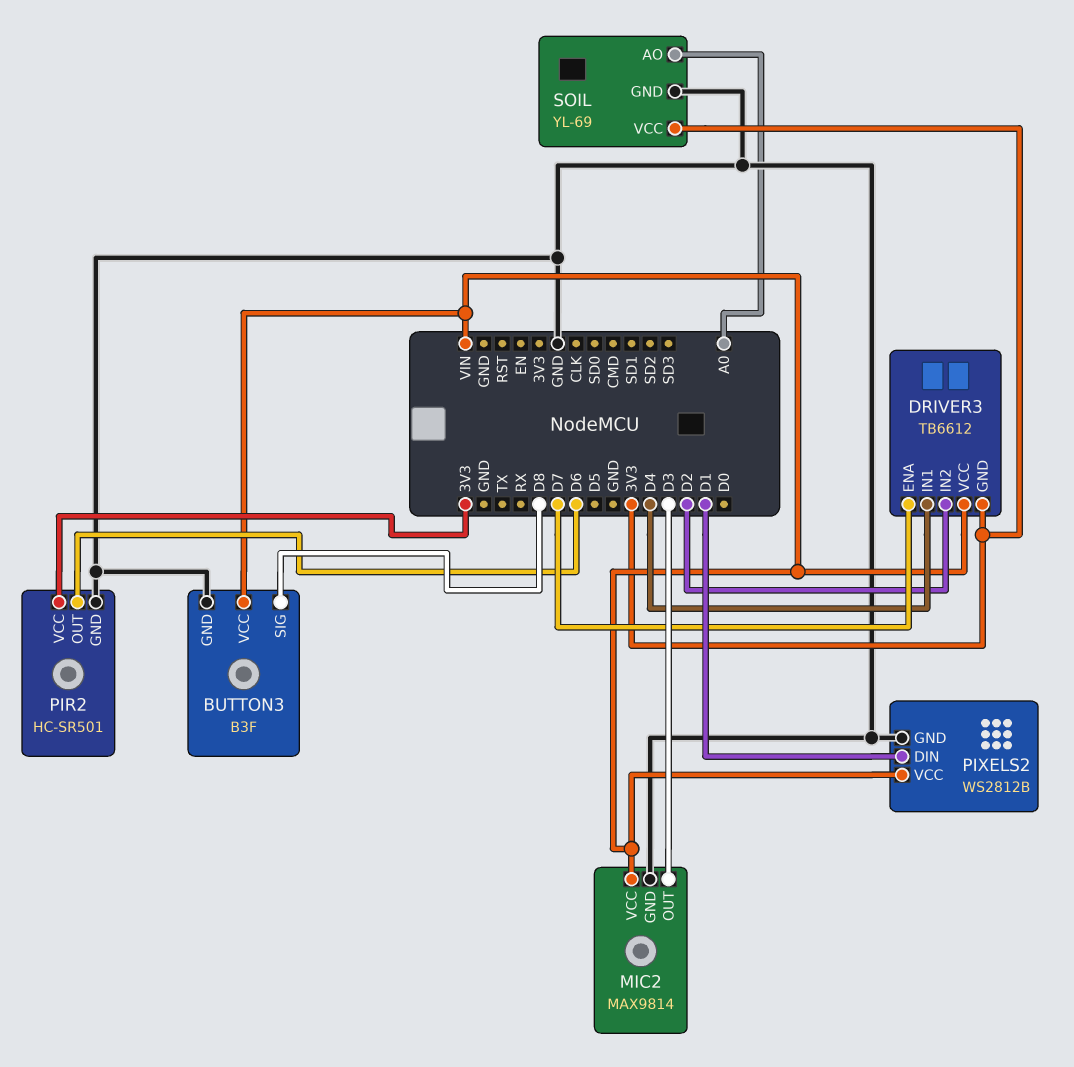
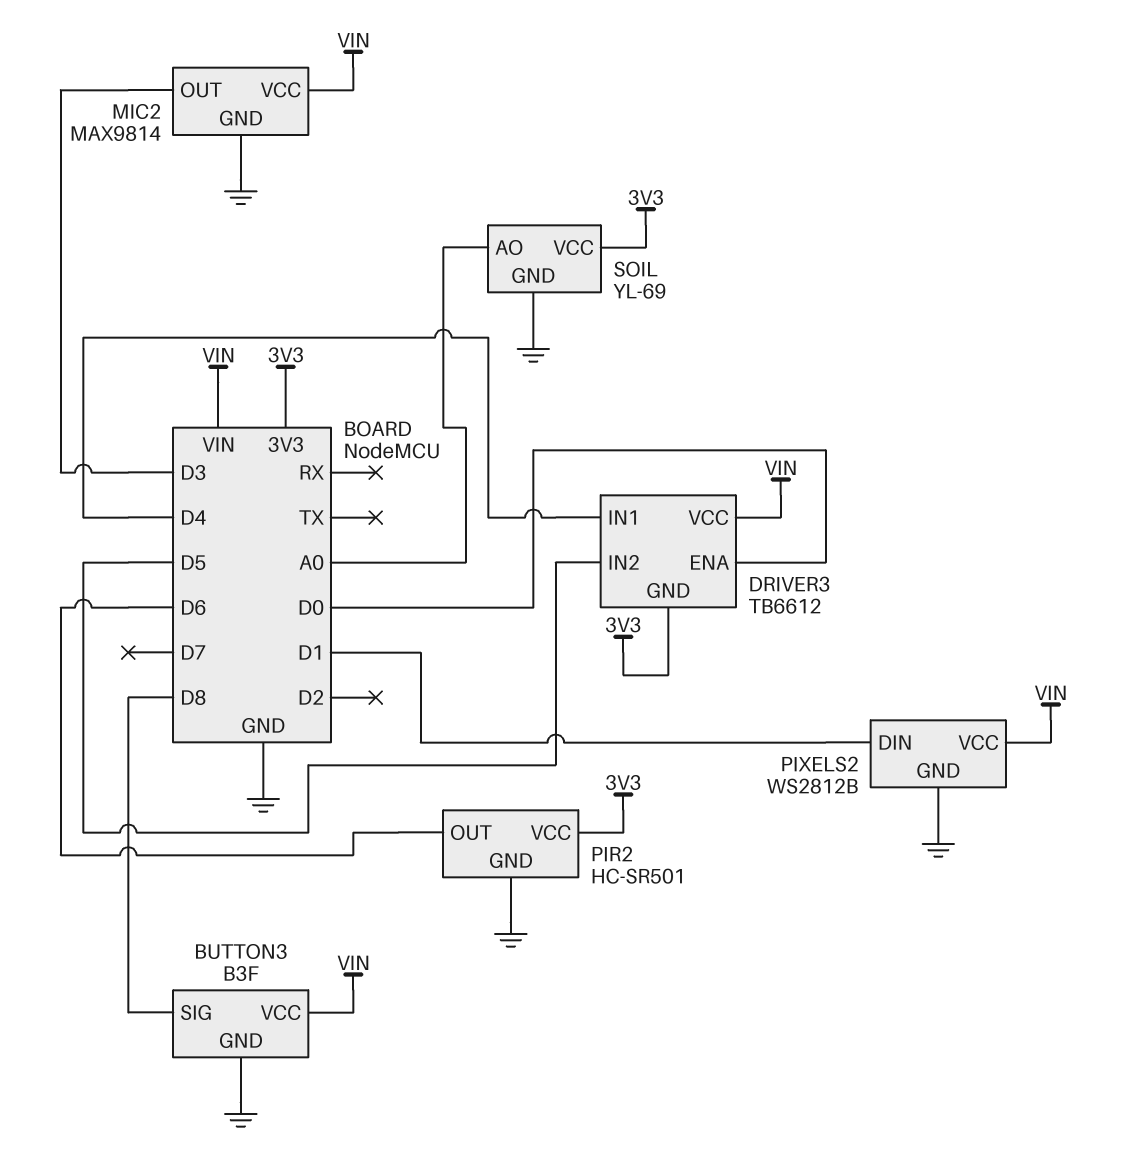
DRIVER3 pin ENA: D7 -> D0
DRIVER3 pin IN2: D2 -> D5

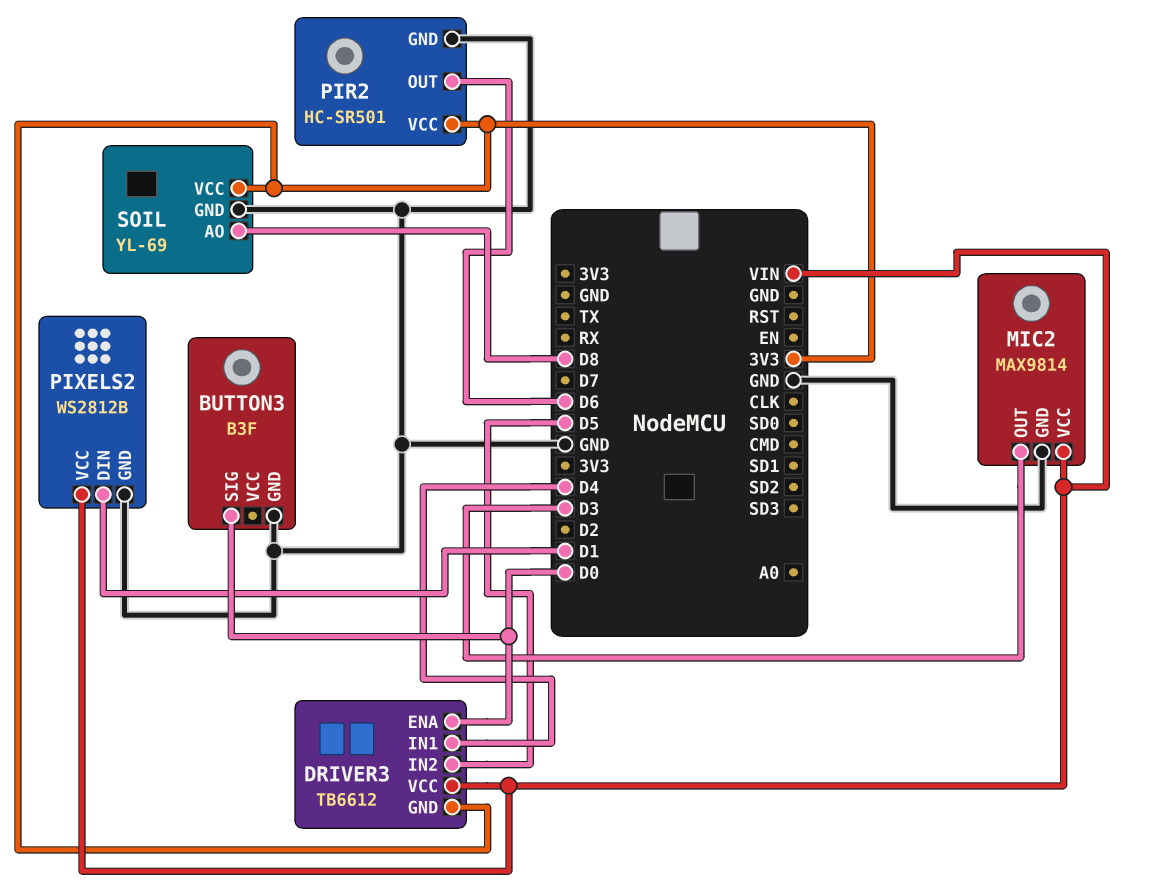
BUTTON3 pin SIG: D8 -> D0
BUTTON3 pin VCC: VIN -> none
SOIL pin AO: A0 -> D8

